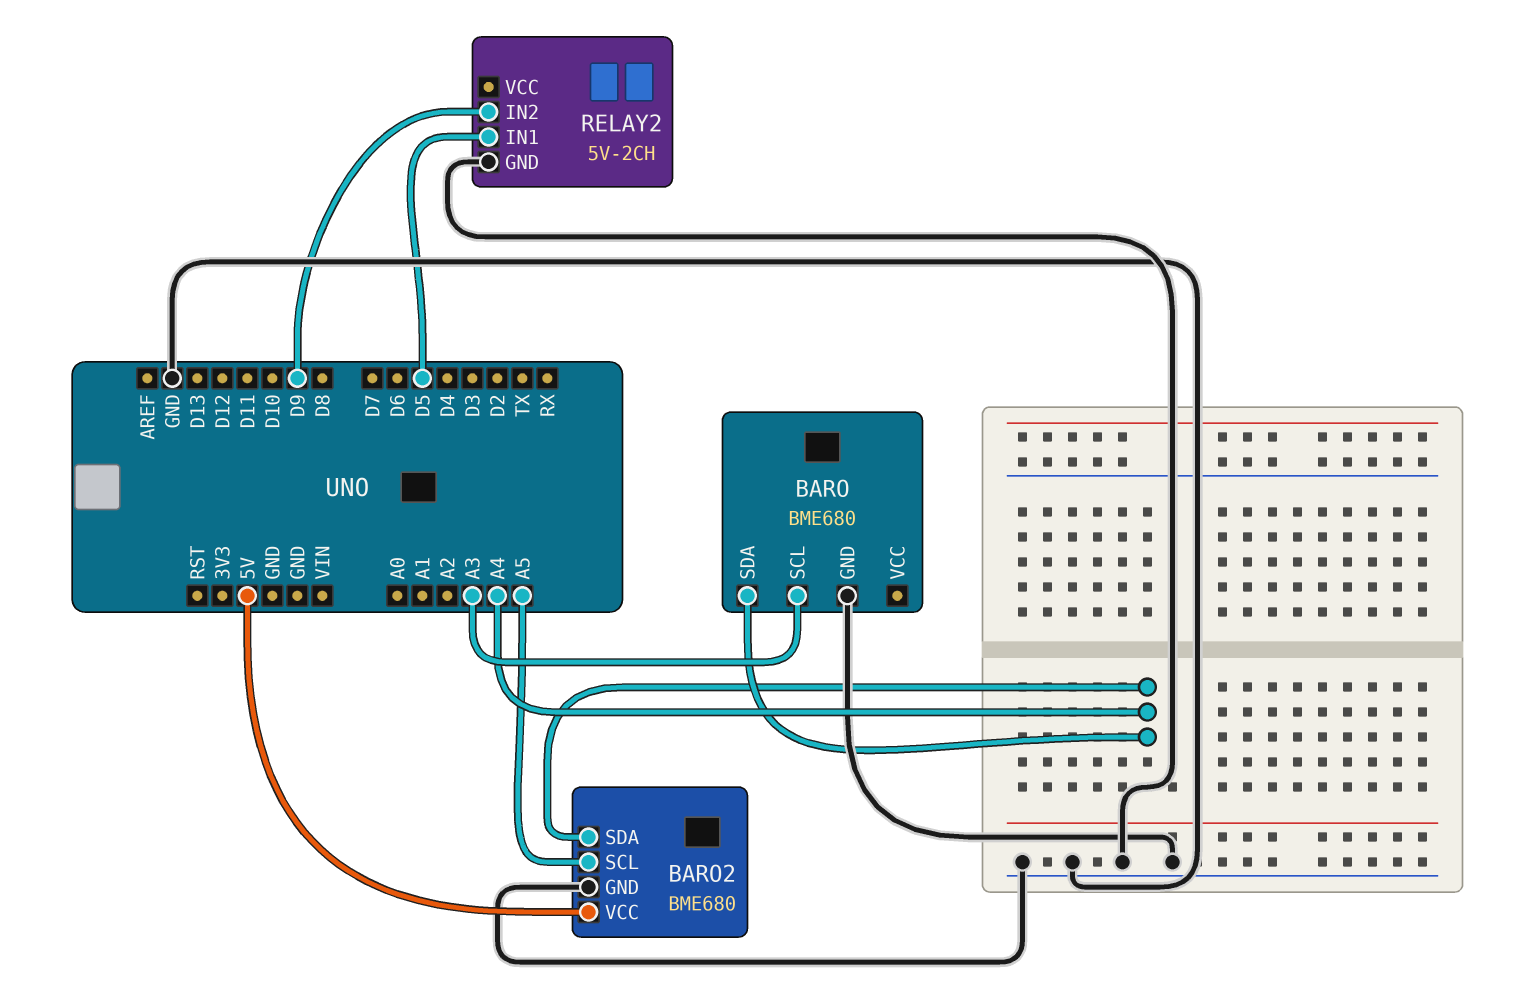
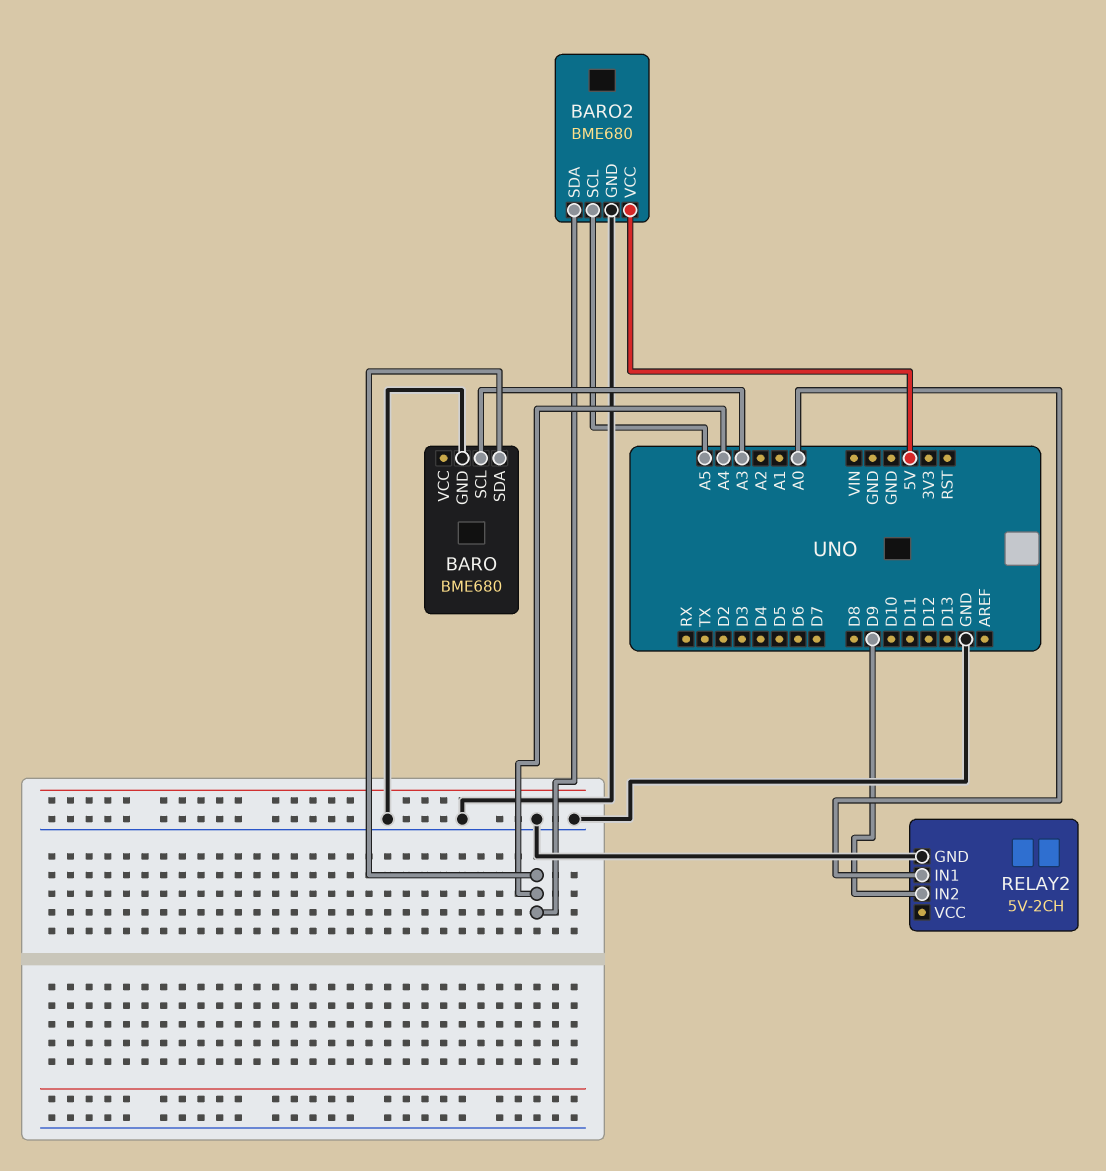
RELAY2 pin IN1: D5 -> A0

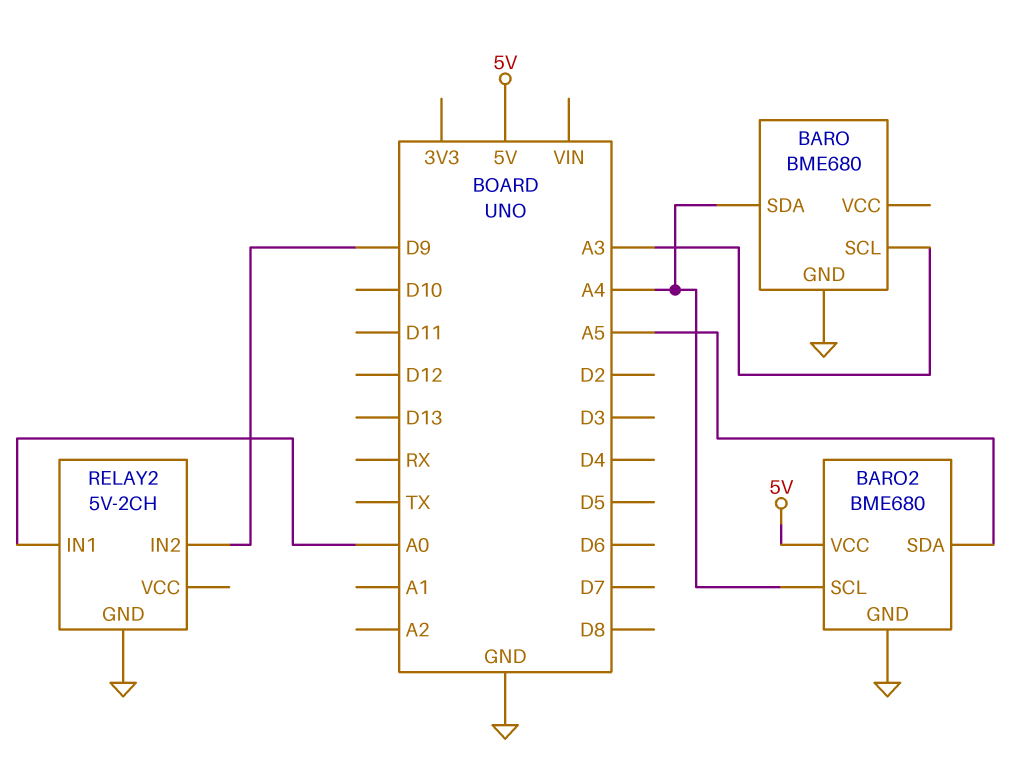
BARO2 pin SCL: A5 -> A4
BARO2 pin SDA: A4 -> A5

